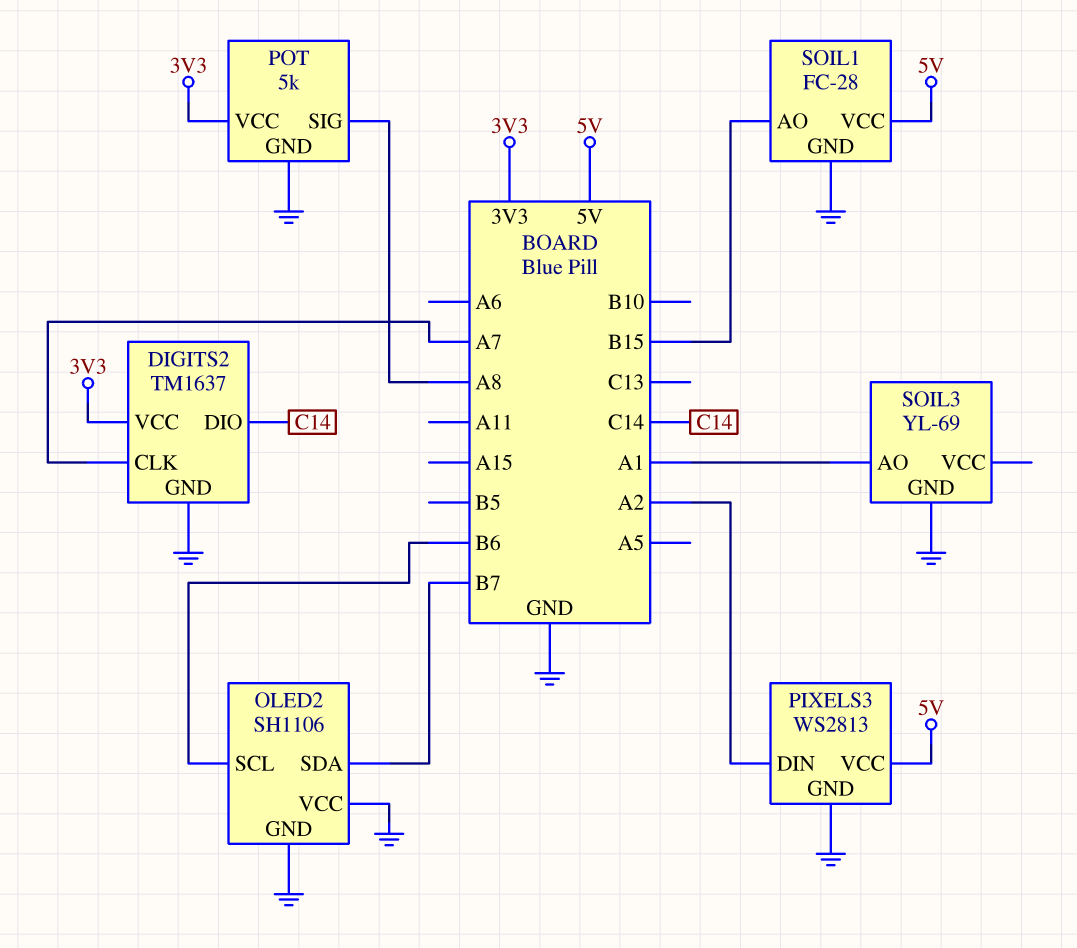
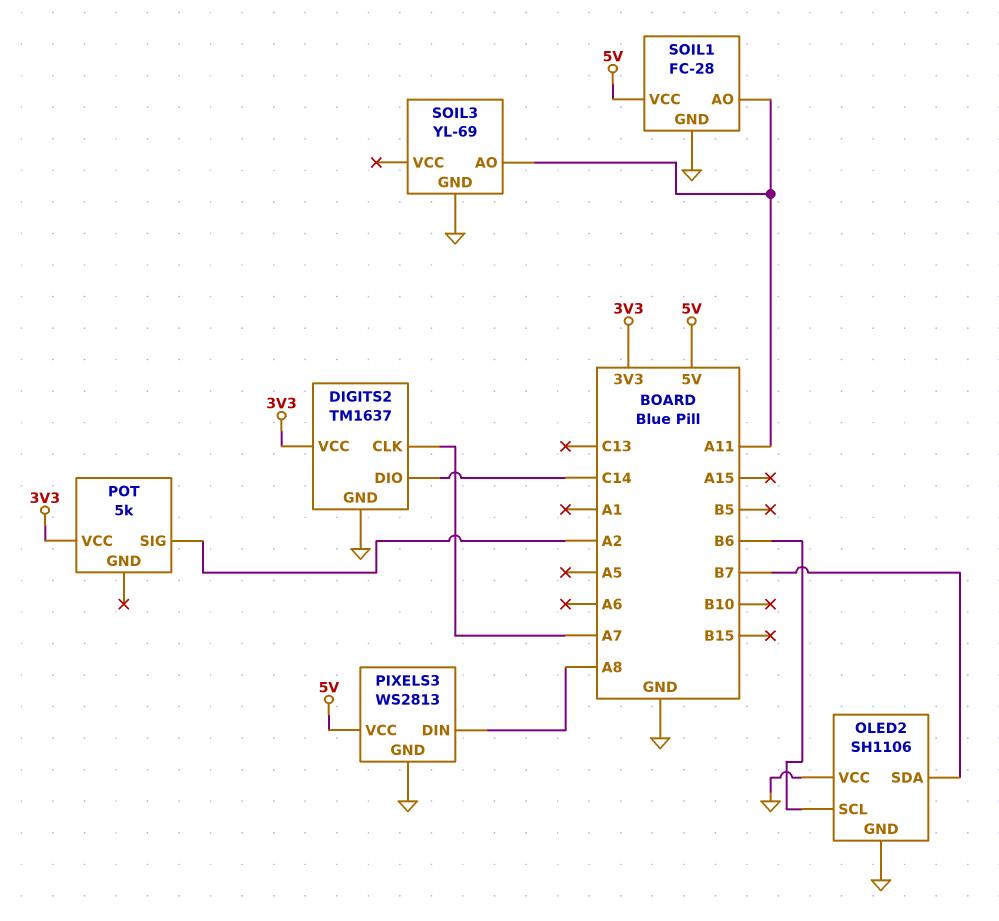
PIXELS3 pin DIN: A2 -> A8
POT pin GND: GND -> none
POT pin SIG: A8 -> A2
SOIL1 pin AO: B15 -> A11
SOIL3 pin AO: A1 -> A11

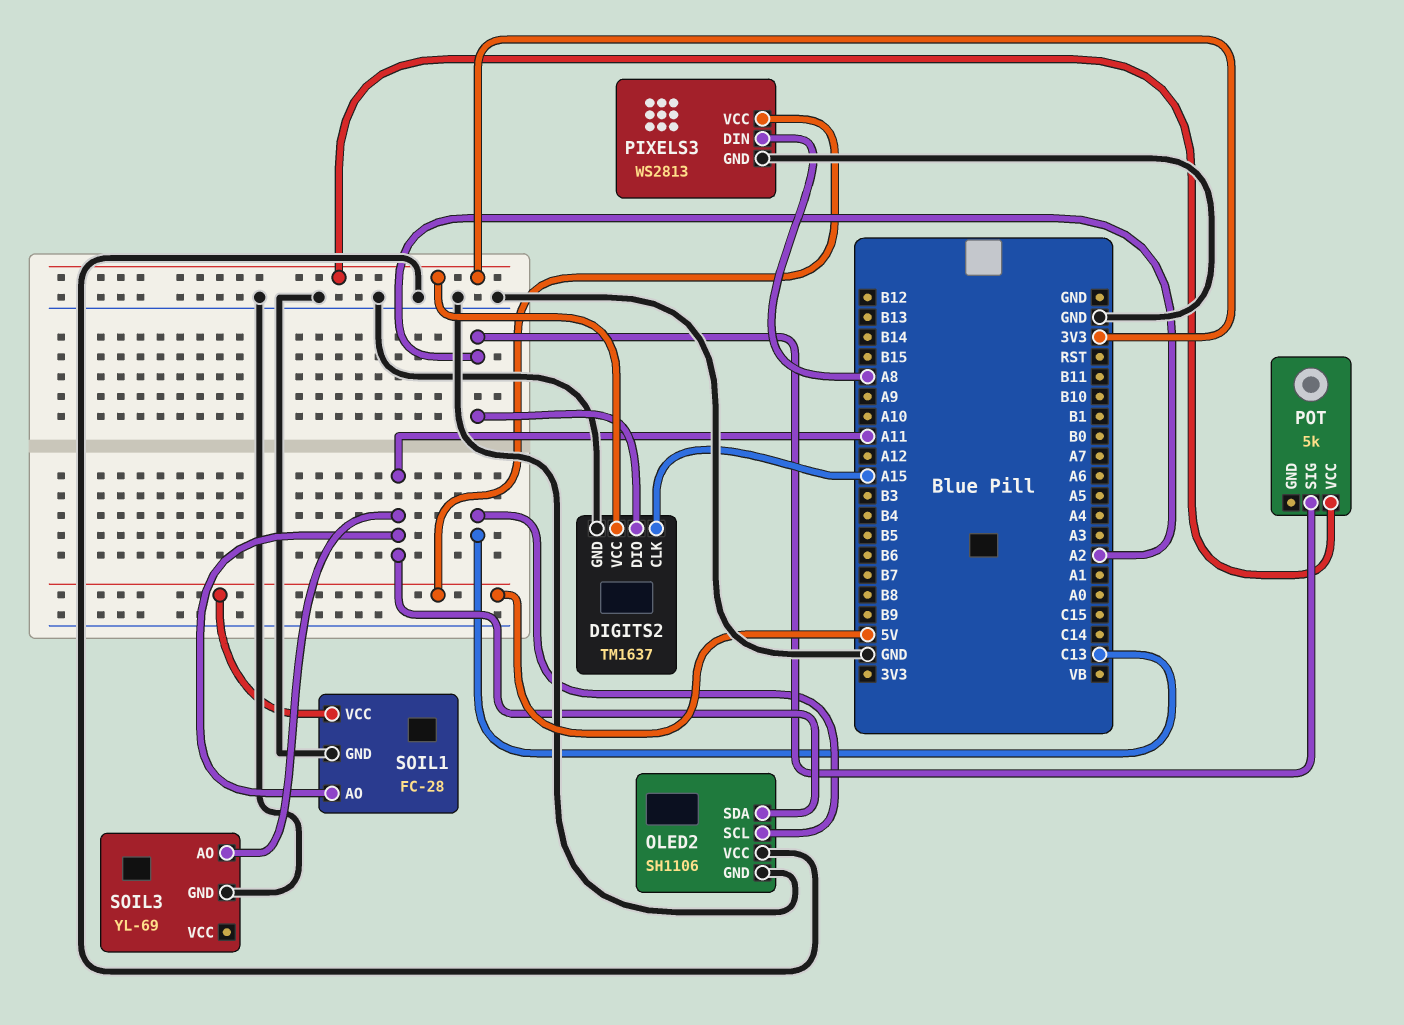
DIGITS2 pin CLK: A7 -> A15
DIGITS2 pin DIO: C14 -> A2
OLED2 pin SCL: B6 -> C13
OLED2 pin SDA: B7 -> A11

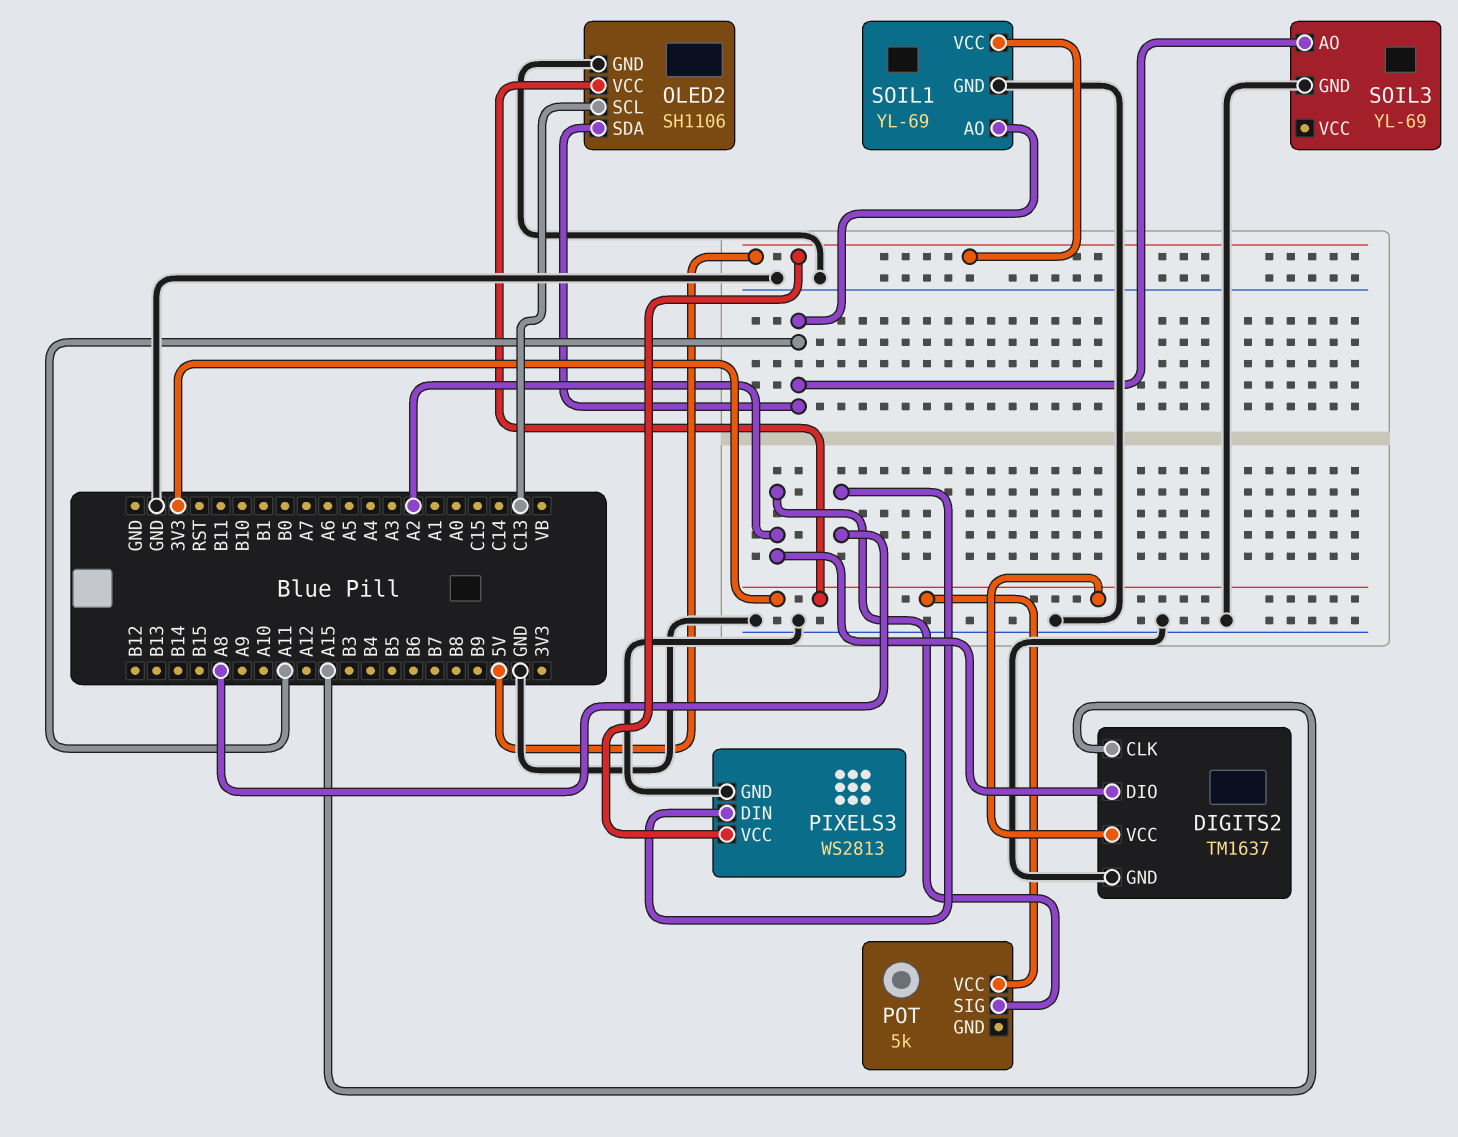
OLED2 pin VCC: GND -> 3V3
SOIL1: FC-28 -> YL-69

